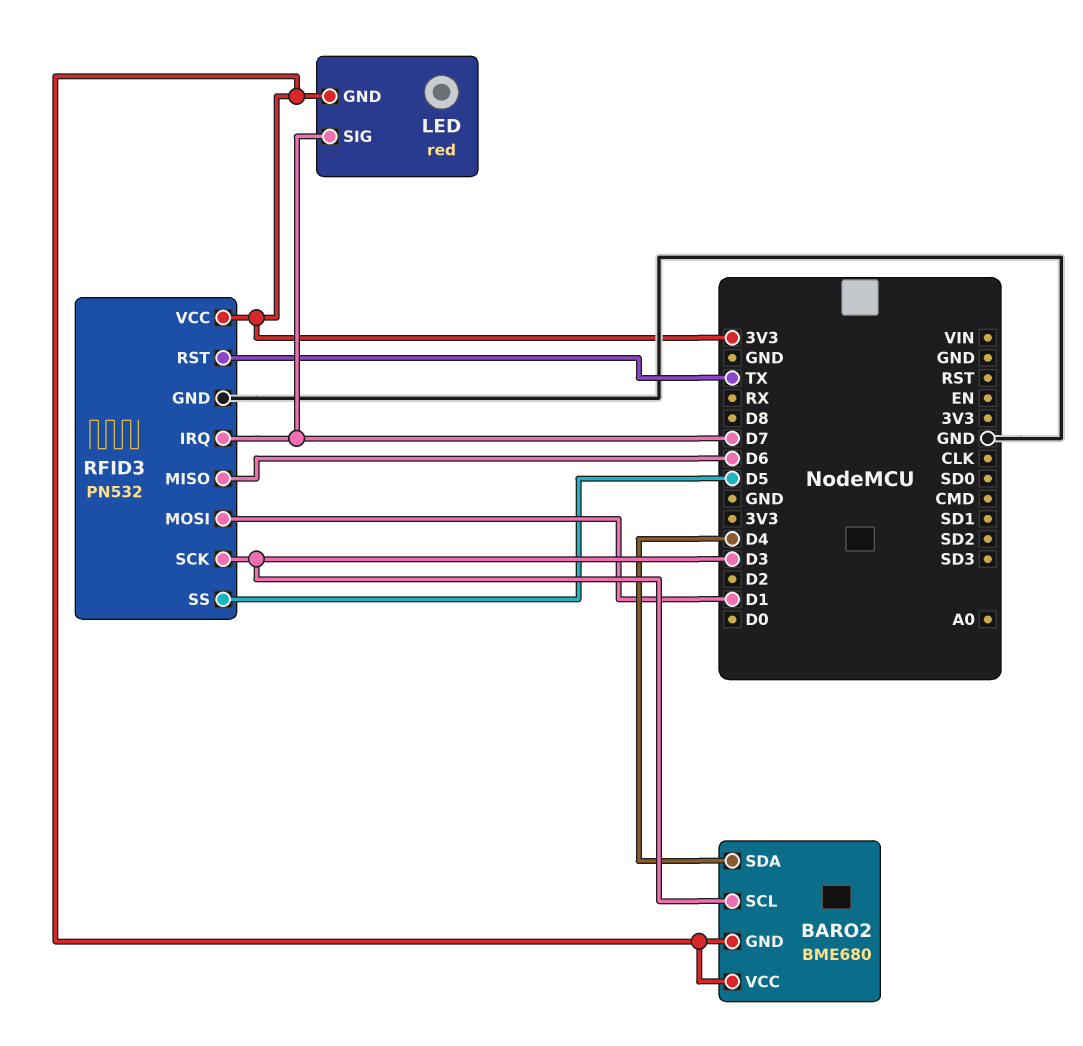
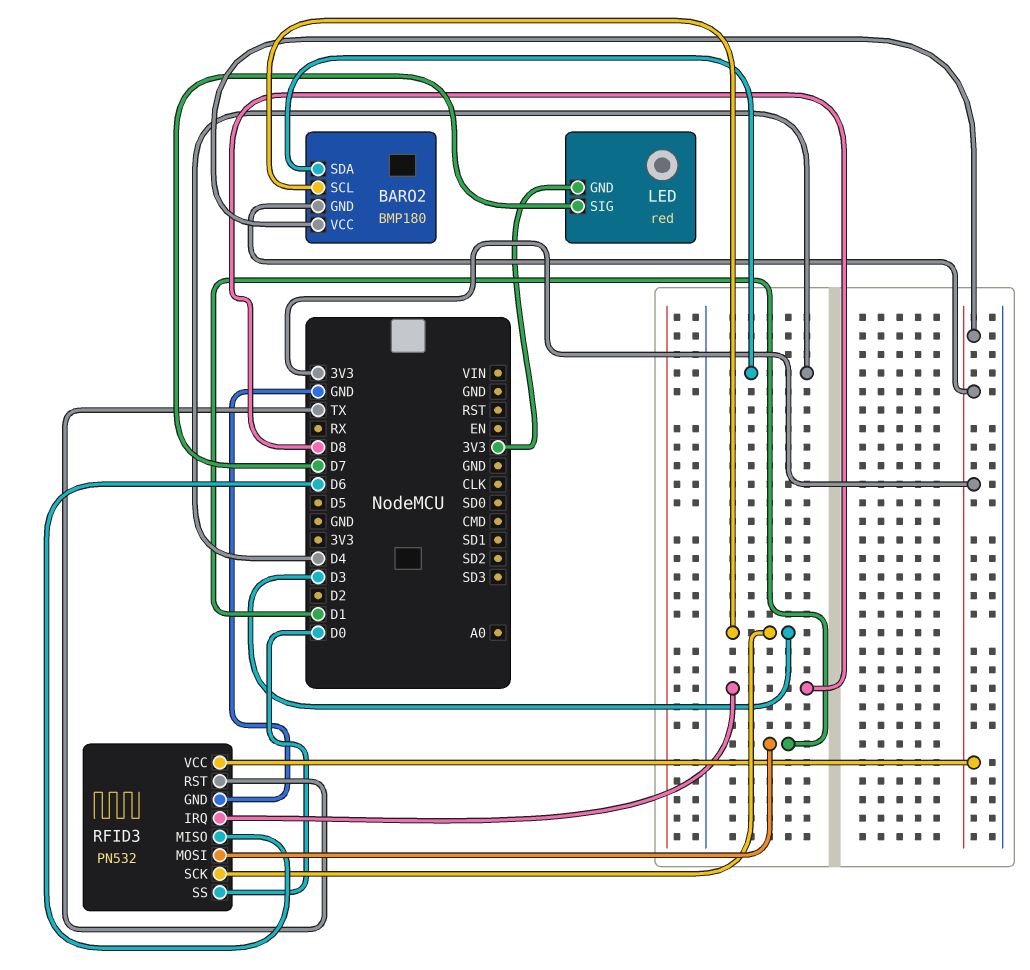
BARO2: BME680 -> BMP180
RFID3 pin IRQ: D7 -> D8
RFID3 pin SS: D5 -> D0

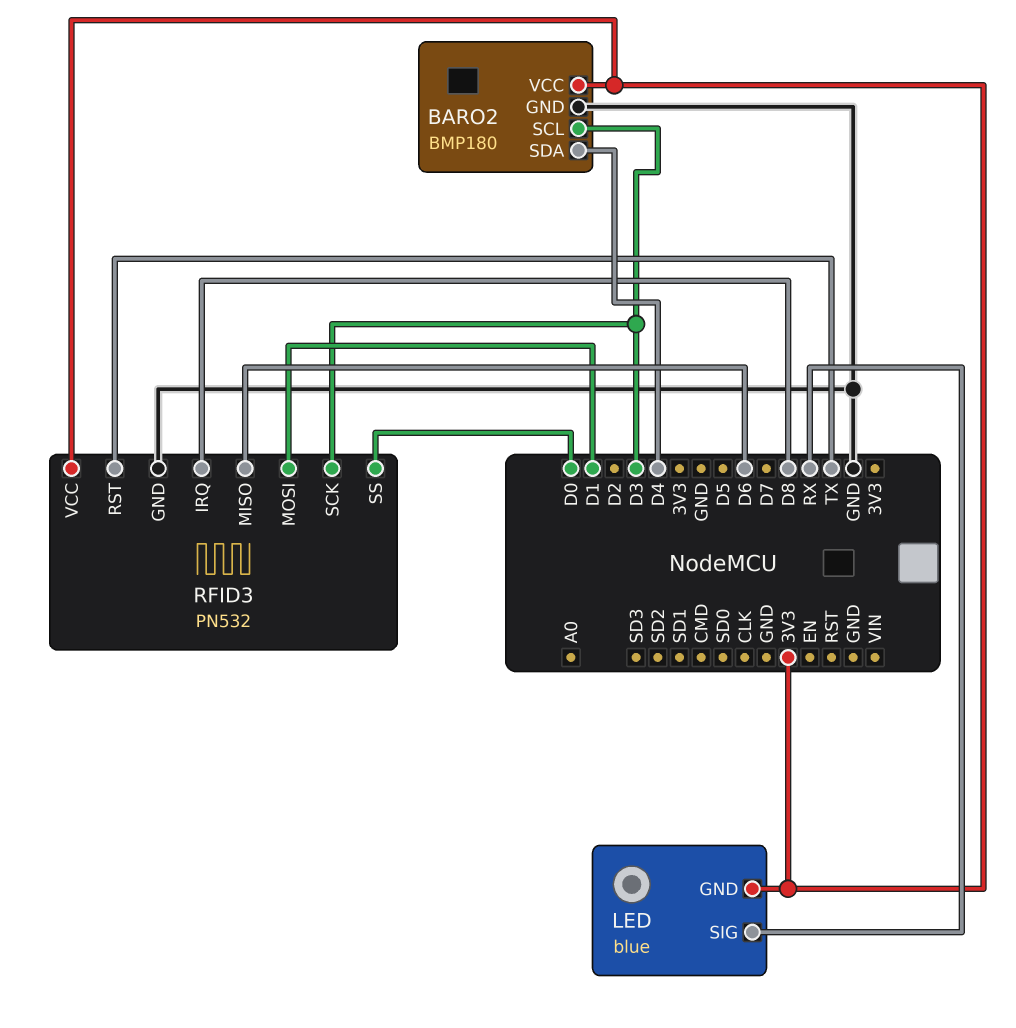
BARO2 pin GND: 3V3 -> GND
LED: red -> blue
LED pin SIG: D7 -> RX

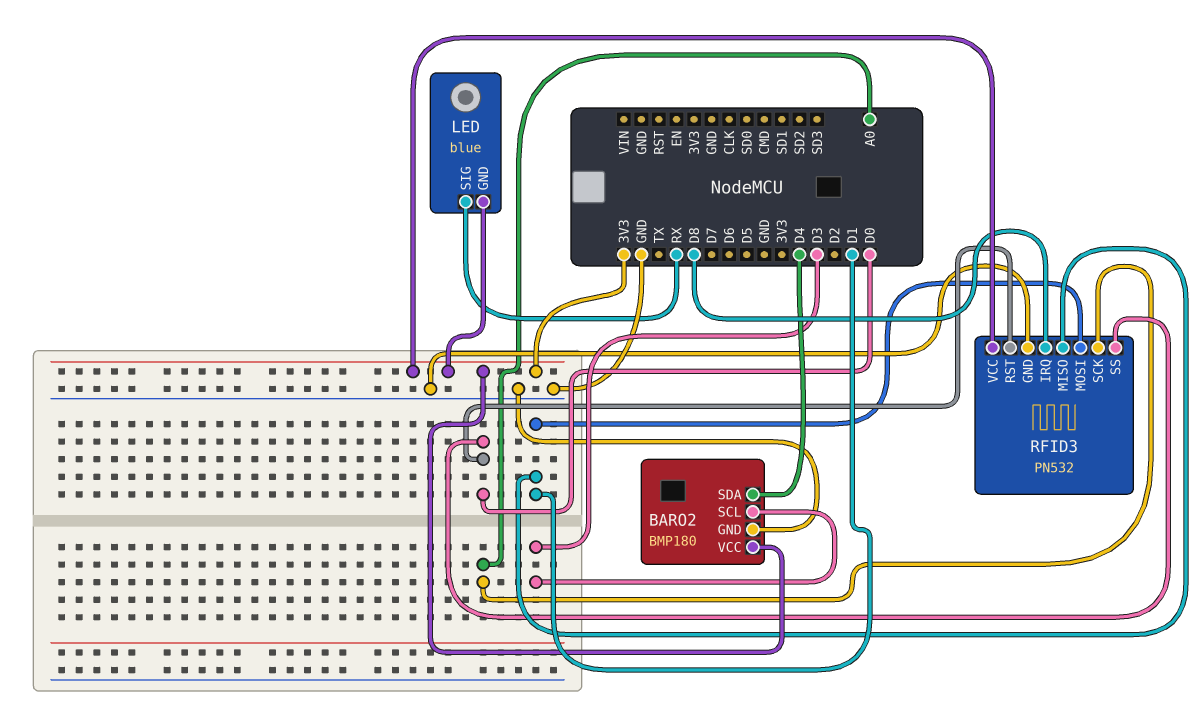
RFID3 pin MISO: D6 -> D1
RFID3 pin RST: TX -> D0
RFID3 pin SCK: D3 -> A0

